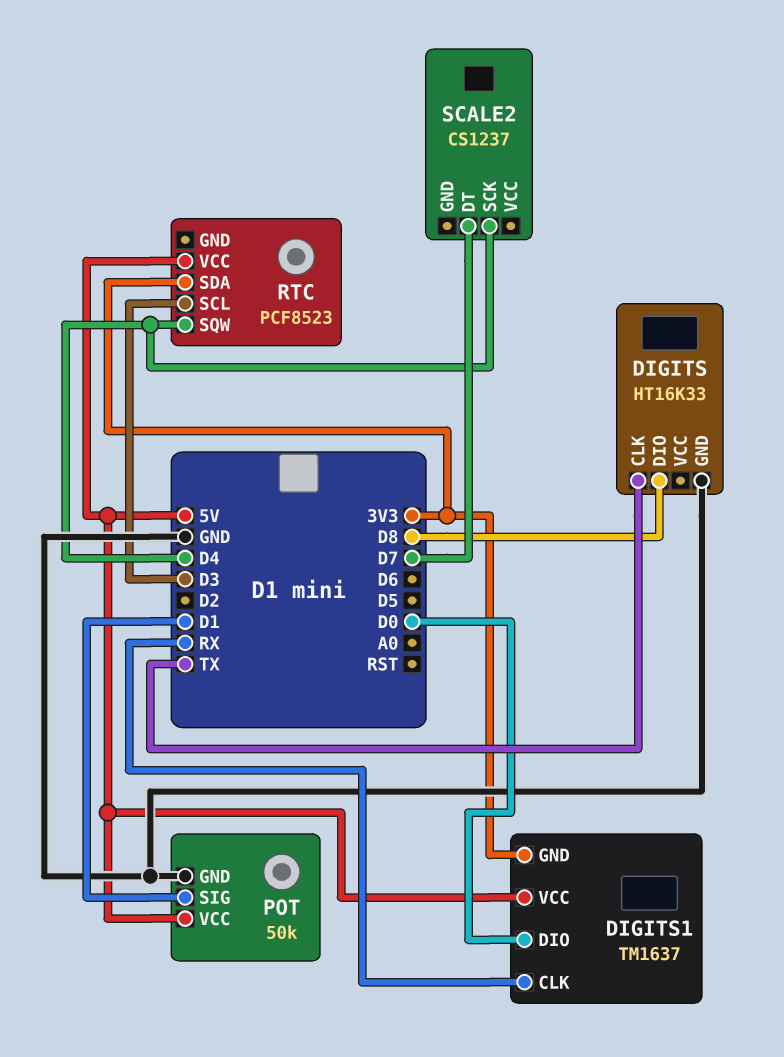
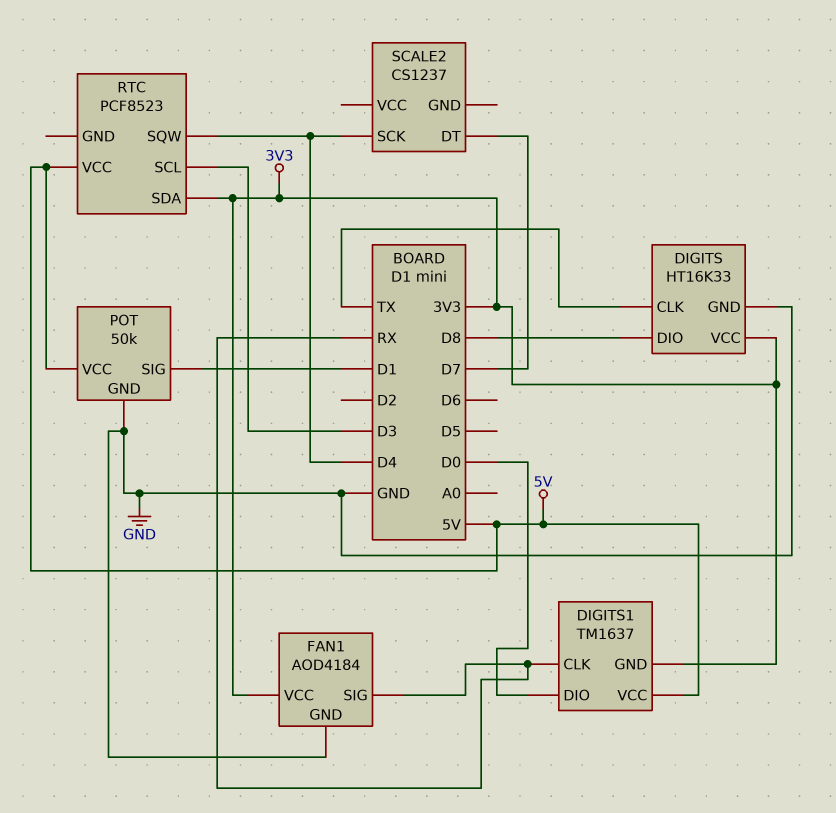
DIGITS pin VCC: none -> 3V3
FAN1: none -> AOD4184
FAN1 pin GND: none -> GND
FAN1 pin SIG: none -> RX
FAN1 pin VCC: none -> 3V3

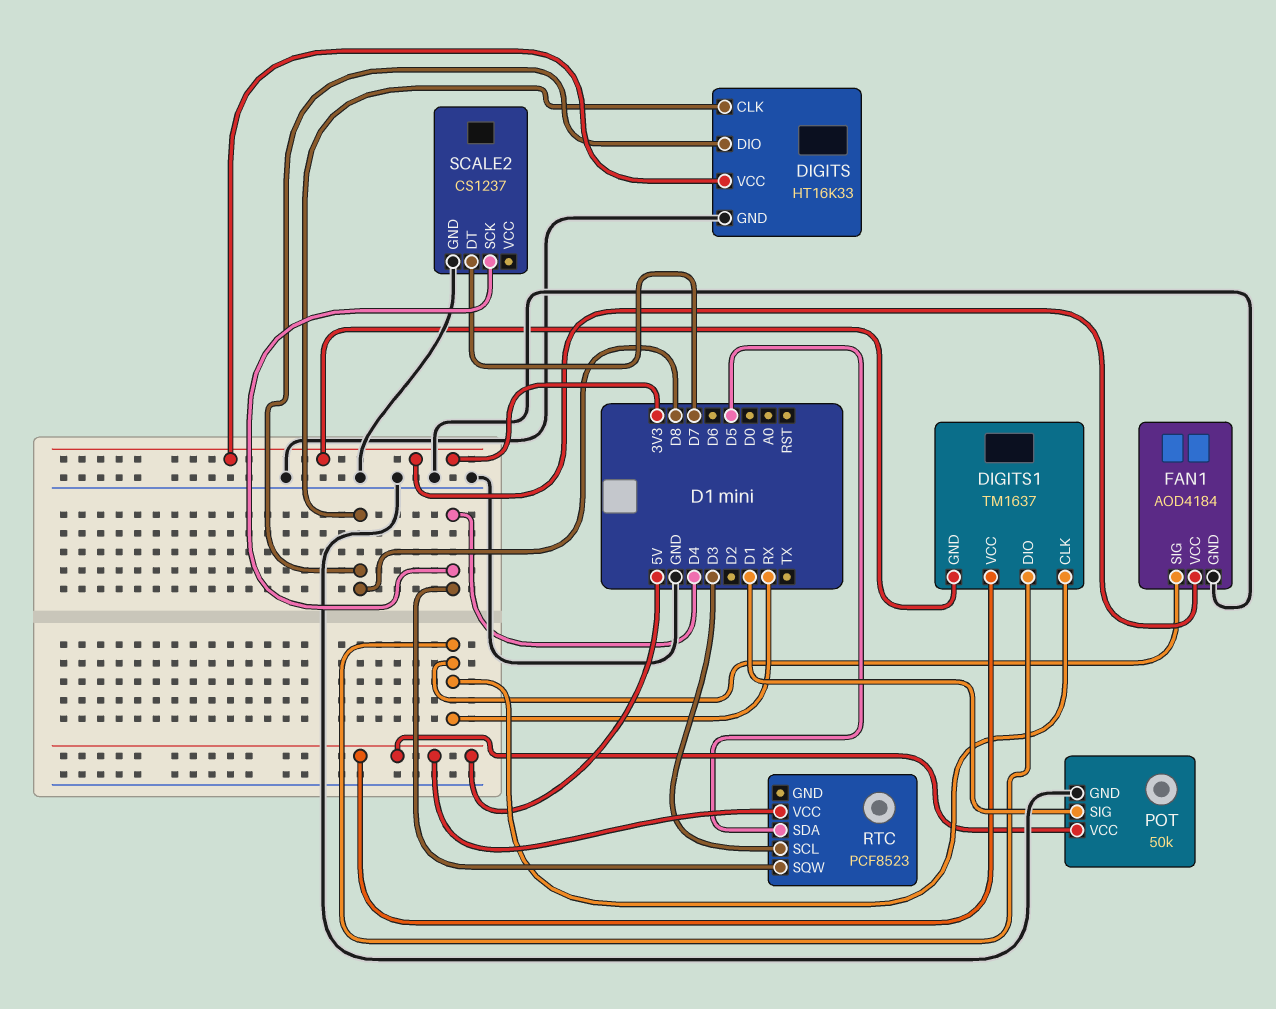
DIGITS pin CLK: TX -> D8
DIGITS1 pin DIO: D0 -> RX
RTC pin SDA: 3V3 -> D5
SCALE2 pin GND: none -> GND

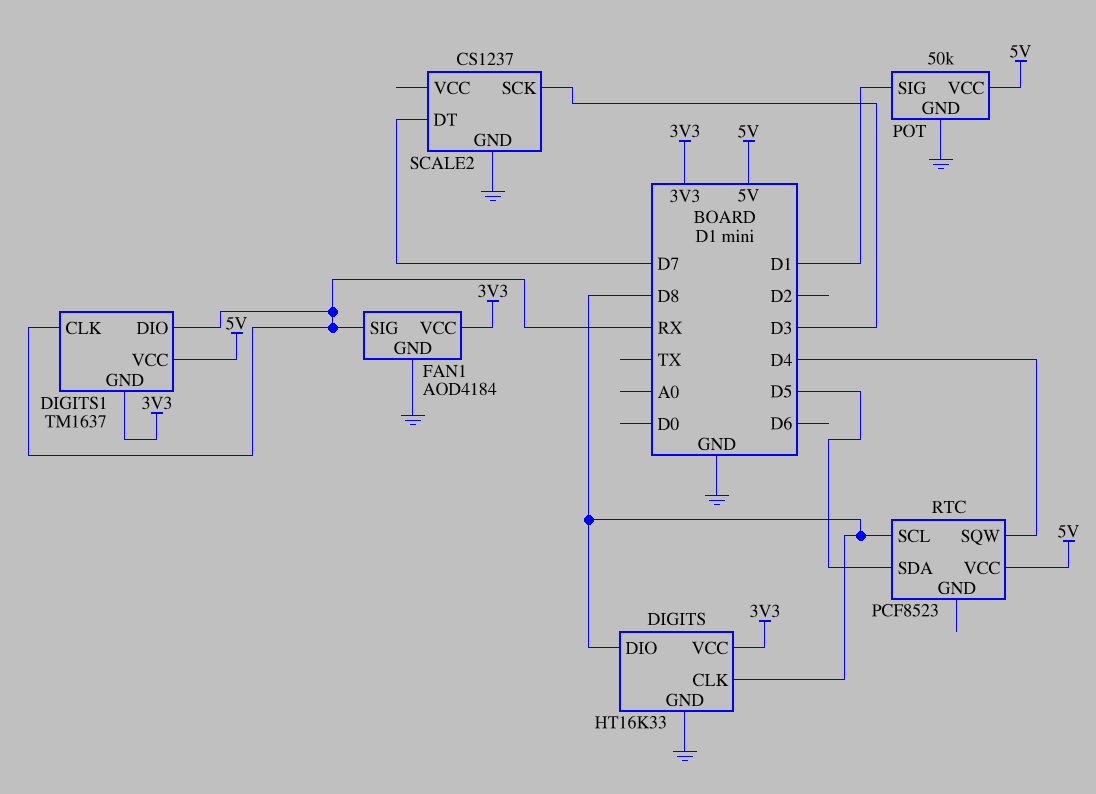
RTC pin SCL: D3 -> D8
SCALE2 pin SCK: D4 -> D3

